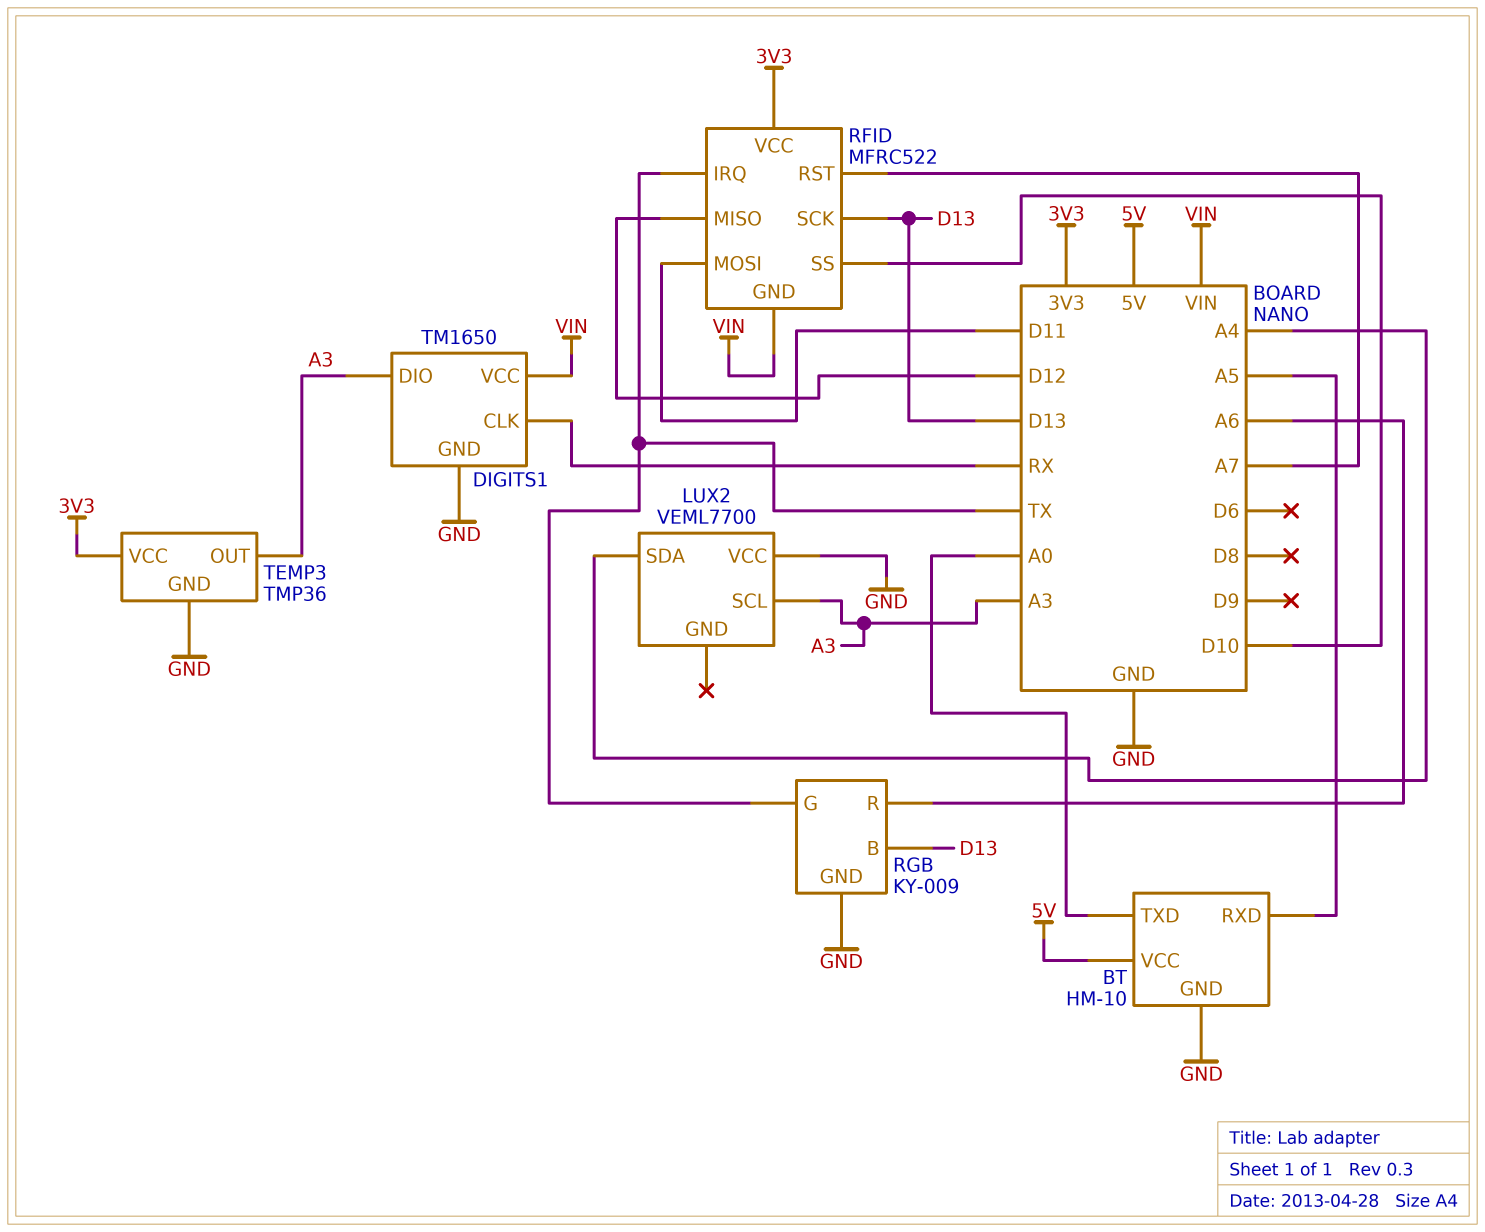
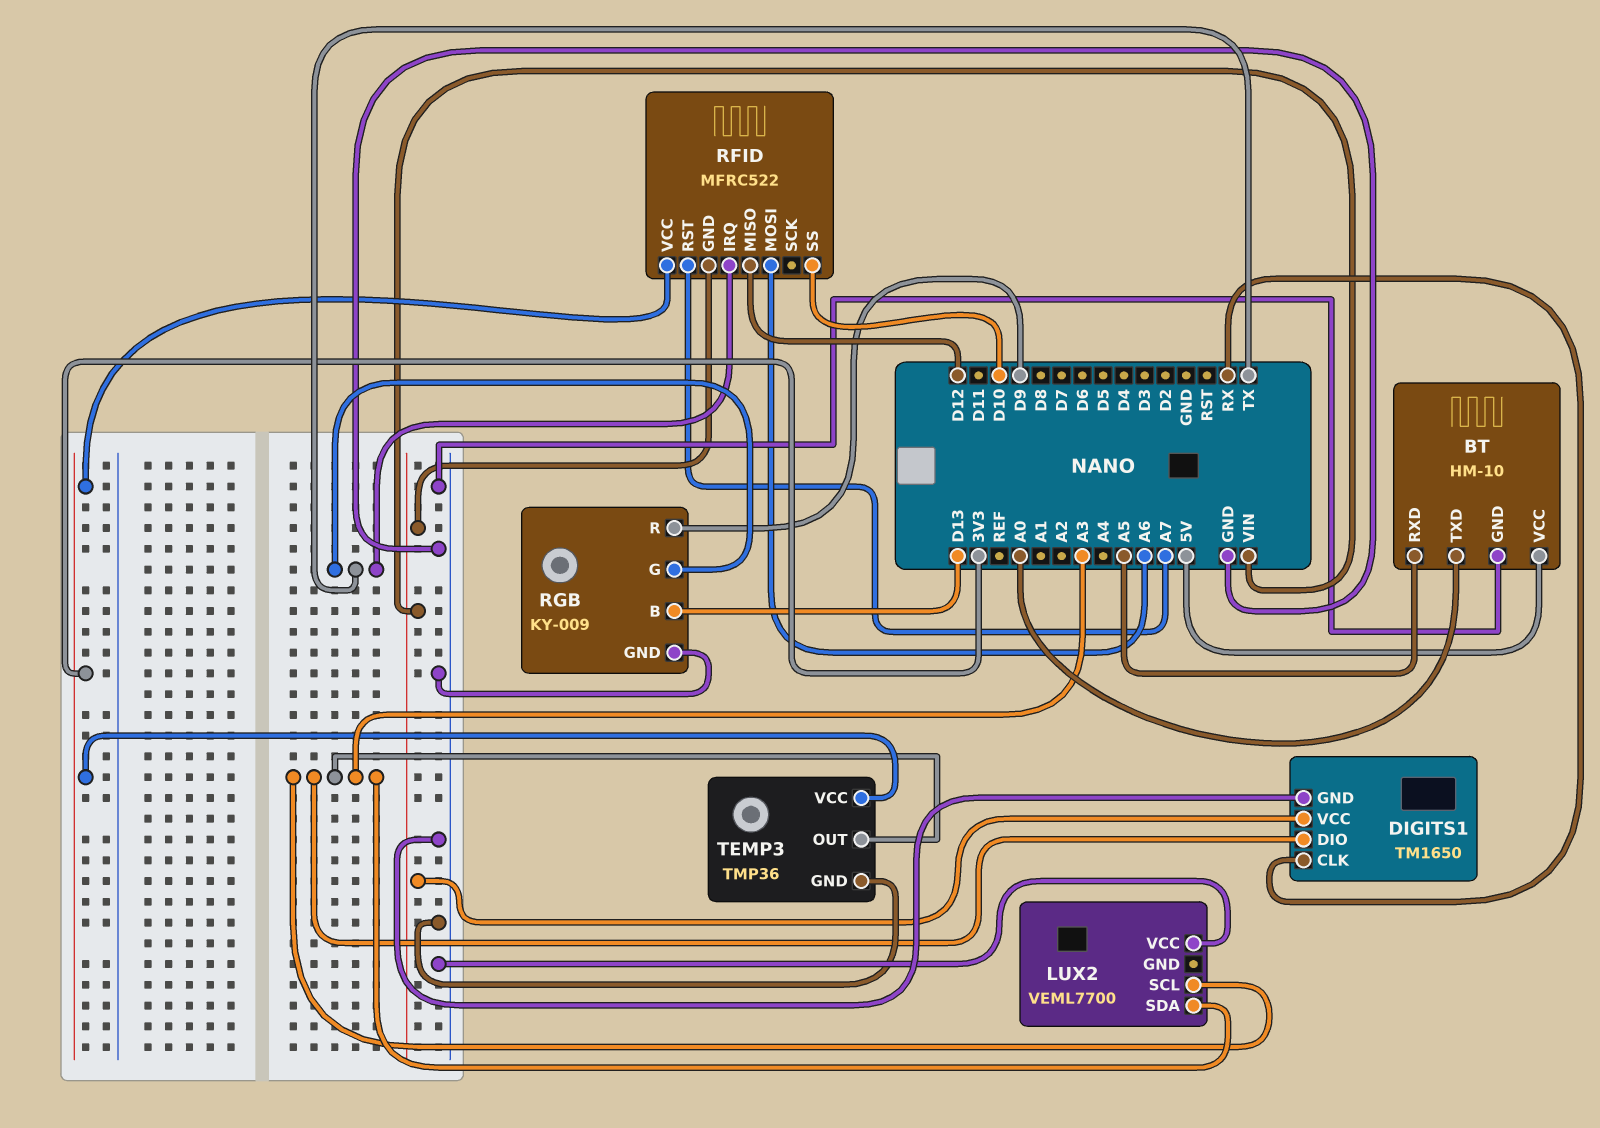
LUX2 pin SDA: A4 -> A3
RFID pin MOSI: D11 -> A6
RFID pin SCK: D13 -> none
RGB pin R: A6 -> D9

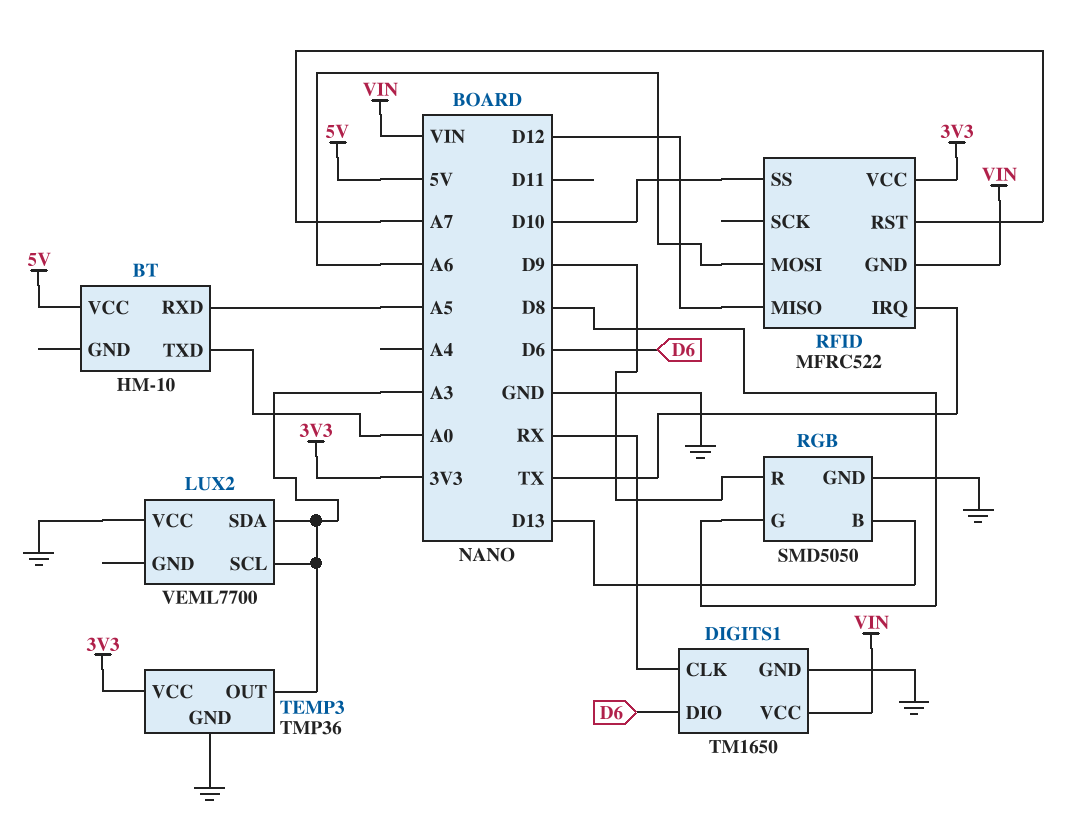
BT pin GND: GND -> none
DIGITS1 pin DIO: A3 -> D6
RGB: KY-009 -> SMD5050
RGB pin G: TX -> D8

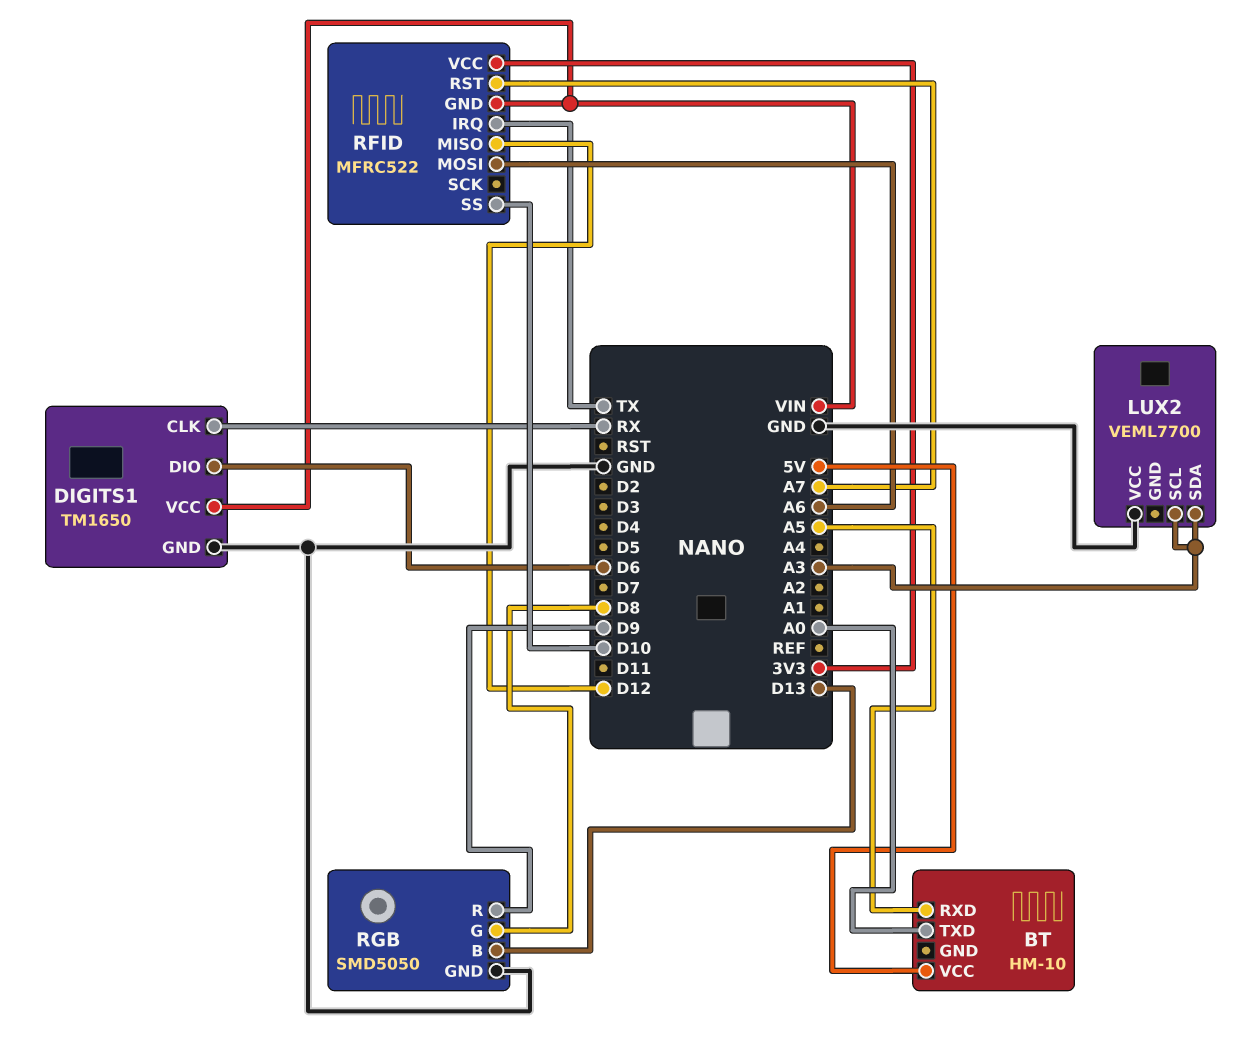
TEMP3: TMP36 -> none
TEMP3 pin GND: GND -> none
TEMP3 pin OUT: A3 -> none
TEMP3 pin VCC: 3V3 -> none

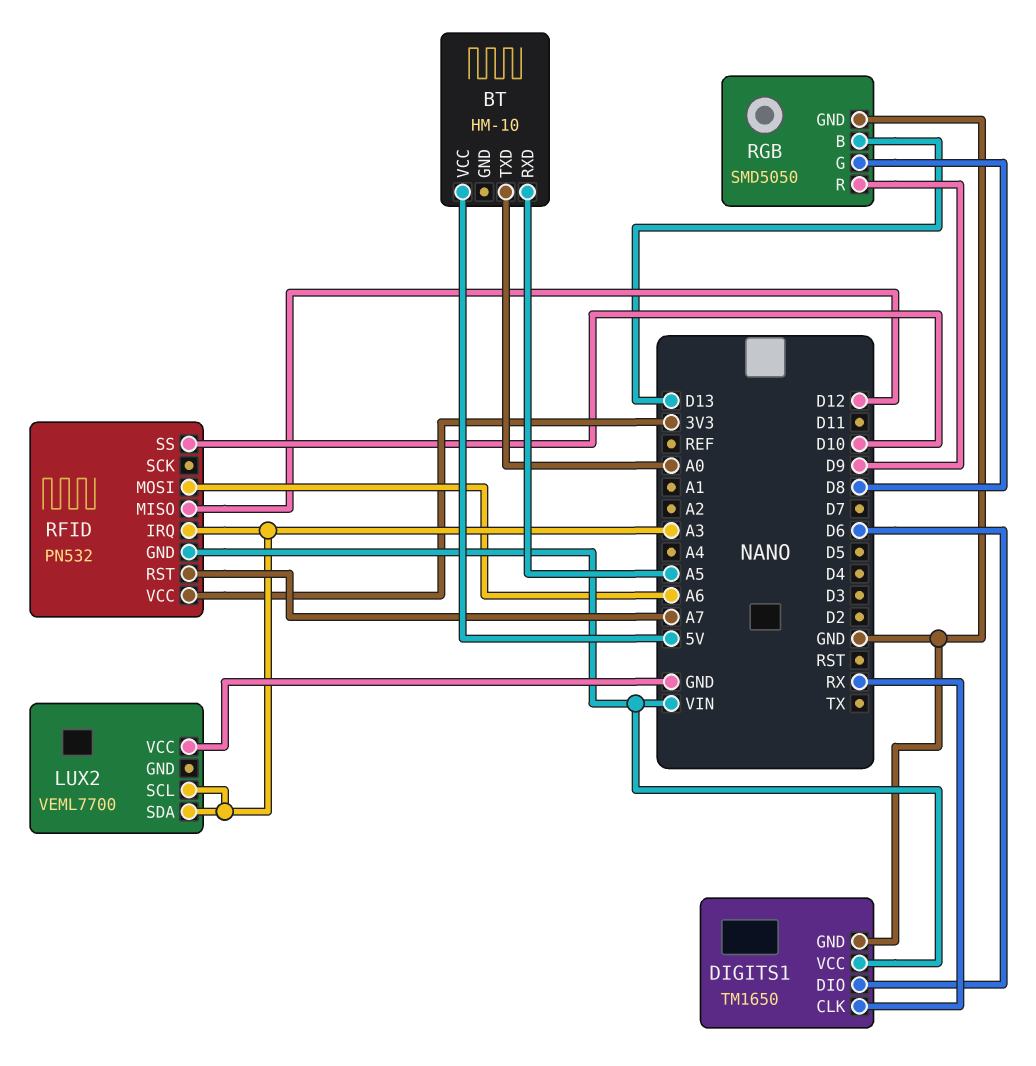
RFID: MFRC522 -> PN532
RFID pin IRQ: TX -> A3

